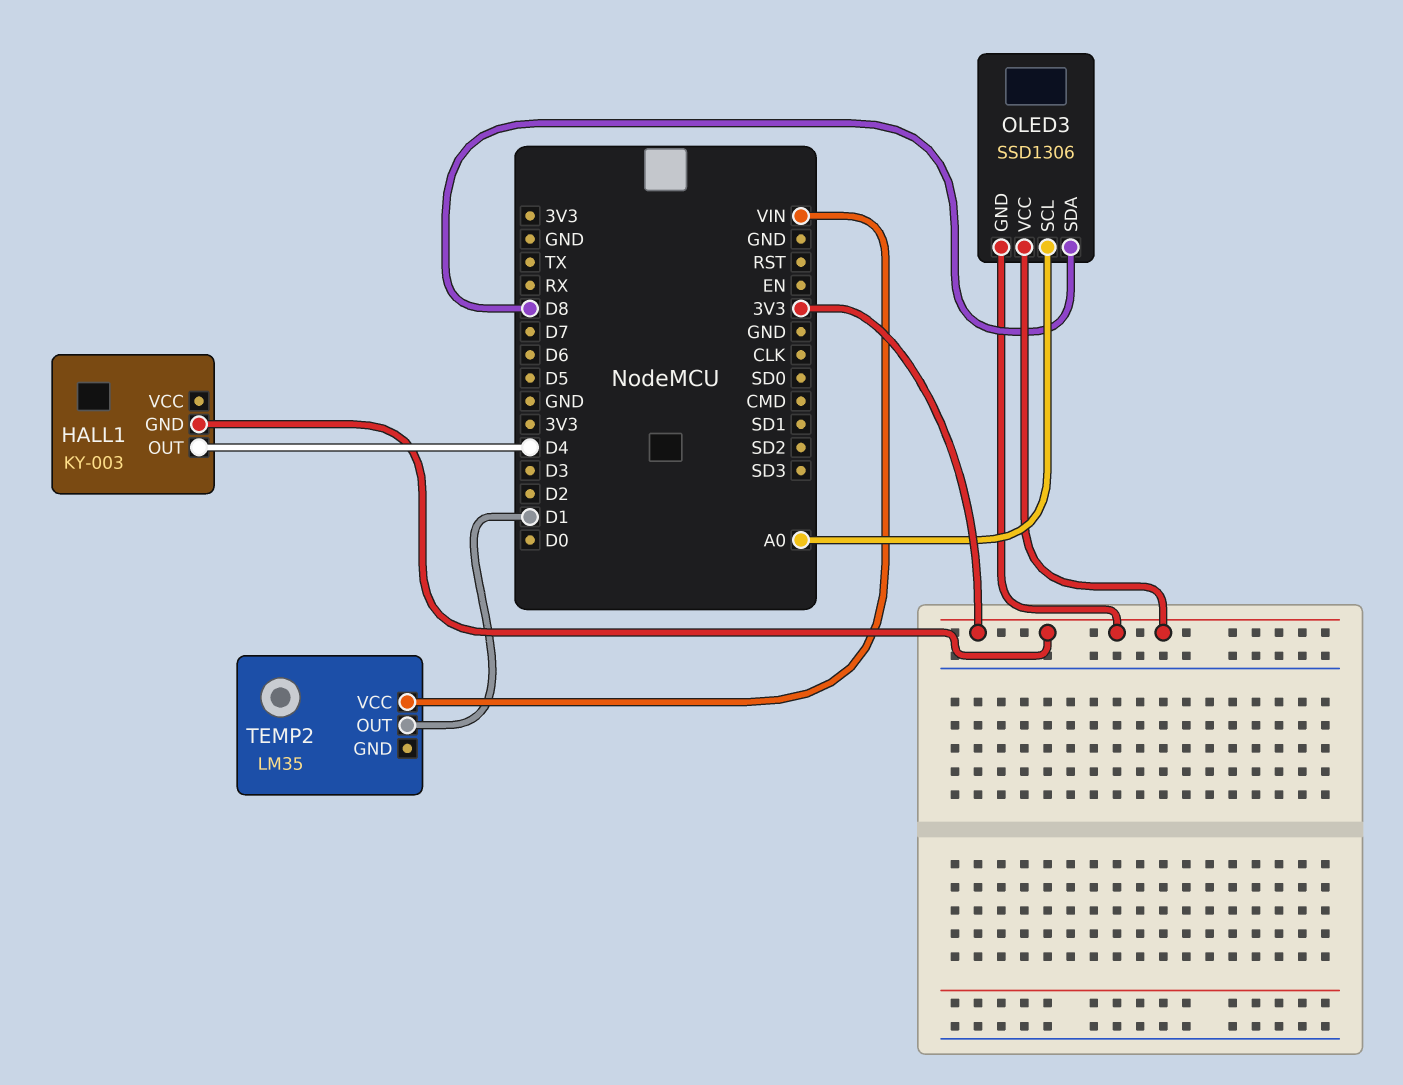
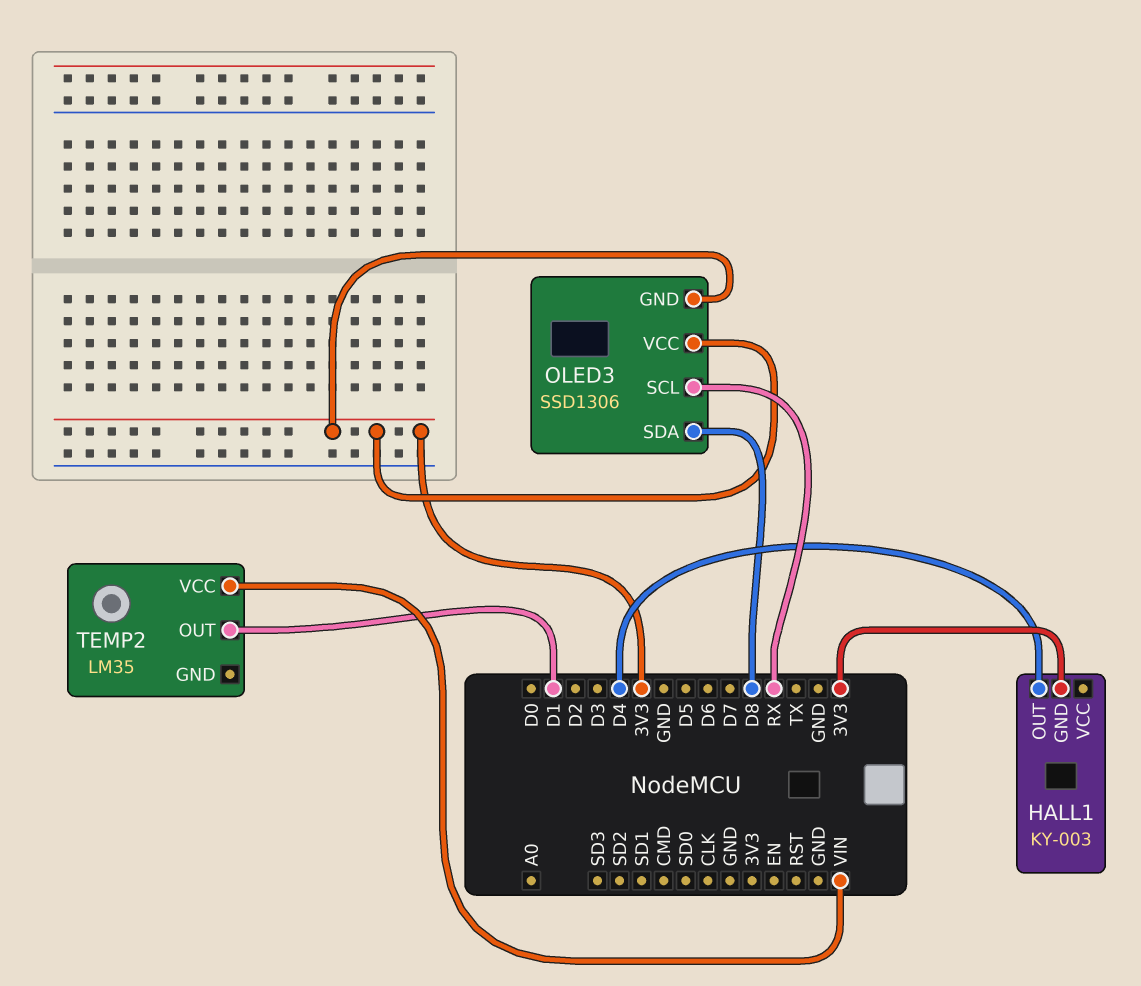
OLED3 pin SCL: A0 -> RX

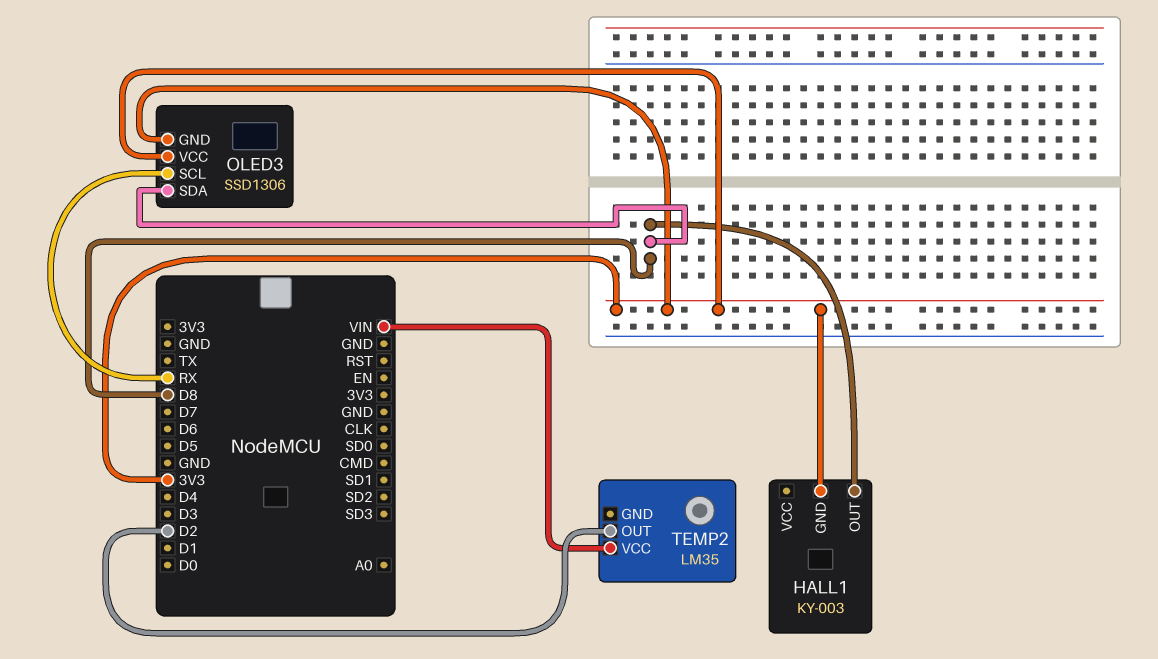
HALL1 pin OUT: D4 -> D8
TEMP2 pin OUT: D1 -> D2

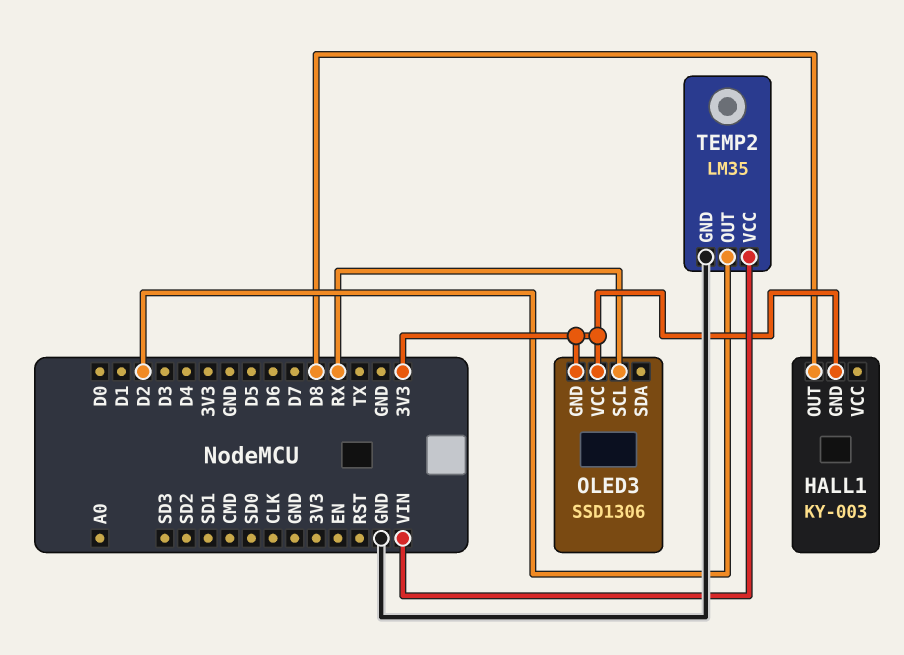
OLED3 pin SDA: D8 -> none
TEMP2 pin GND: none -> GND

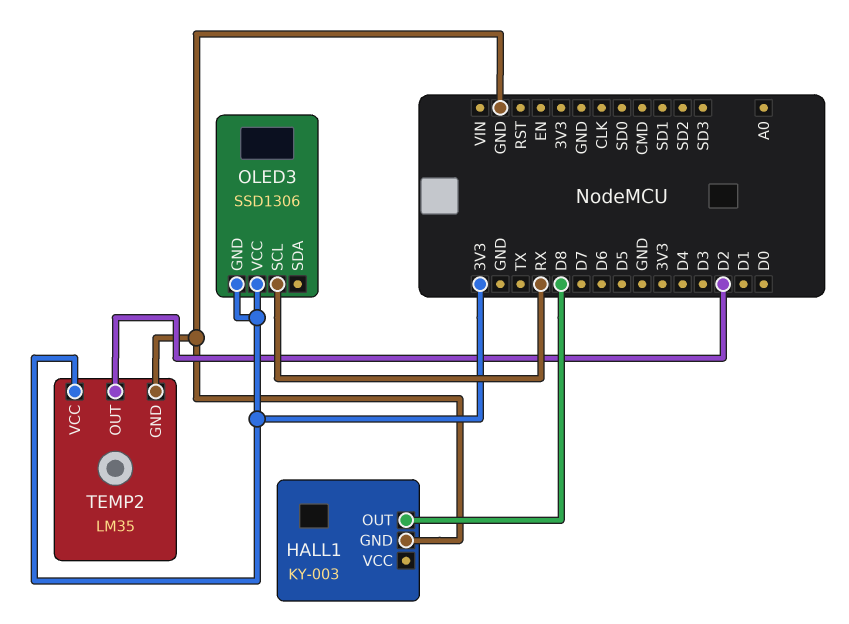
HALL1 pin GND: 3V3 -> GND
TEMP2 pin VCC: VIN -> 3V3

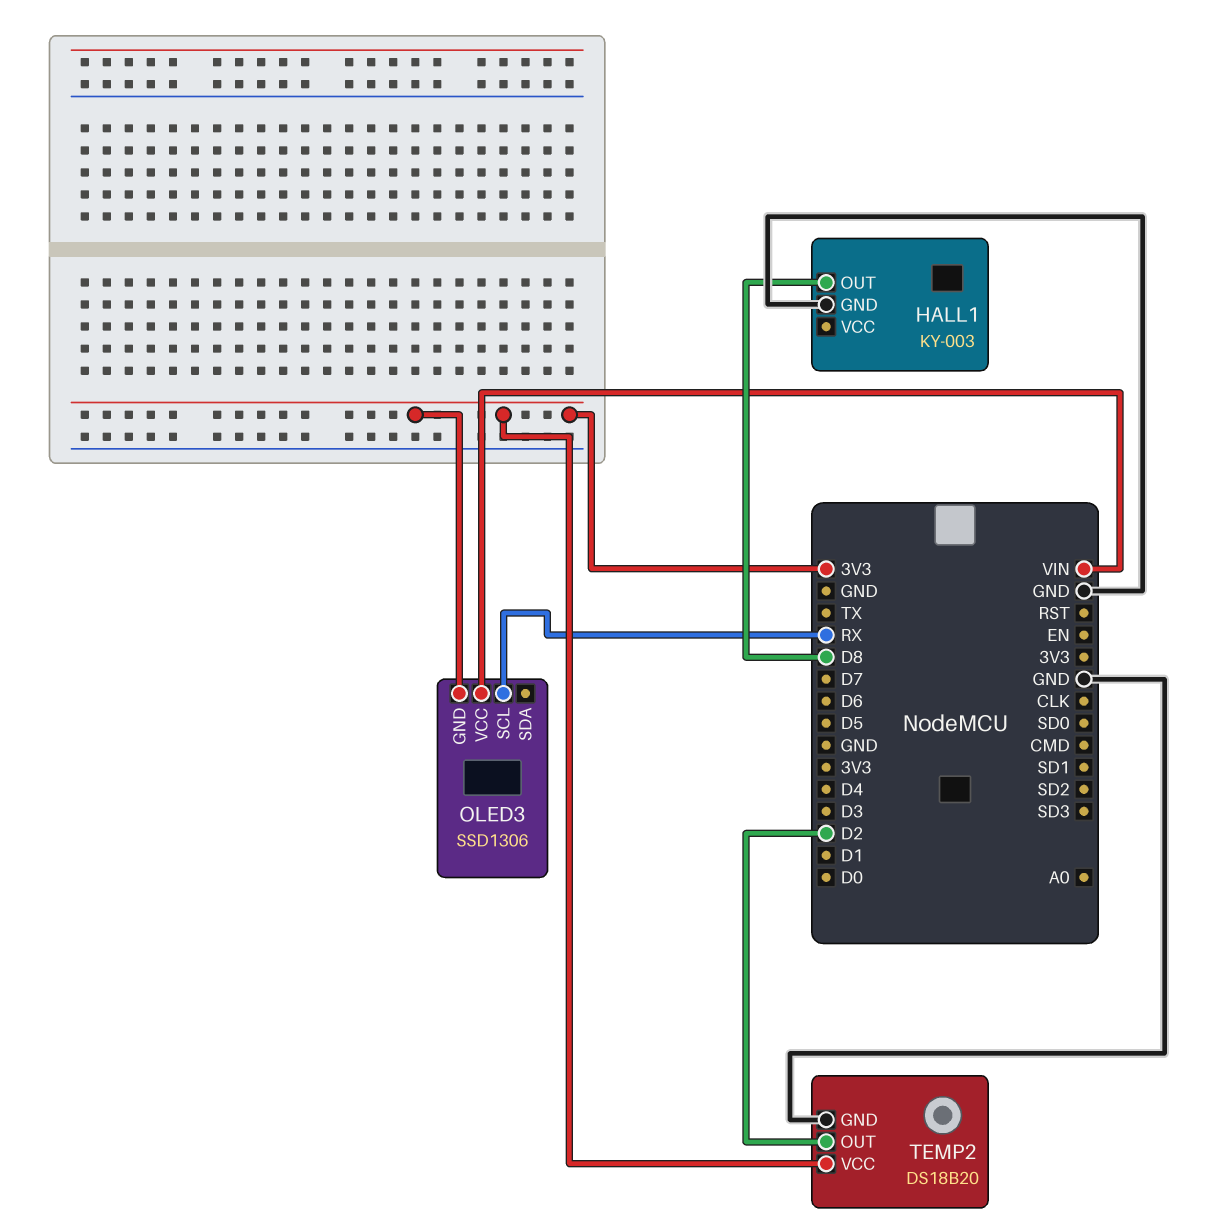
OLED3 pin VCC: 3V3 -> VIN
TEMP2: LM35 -> DS18B20

